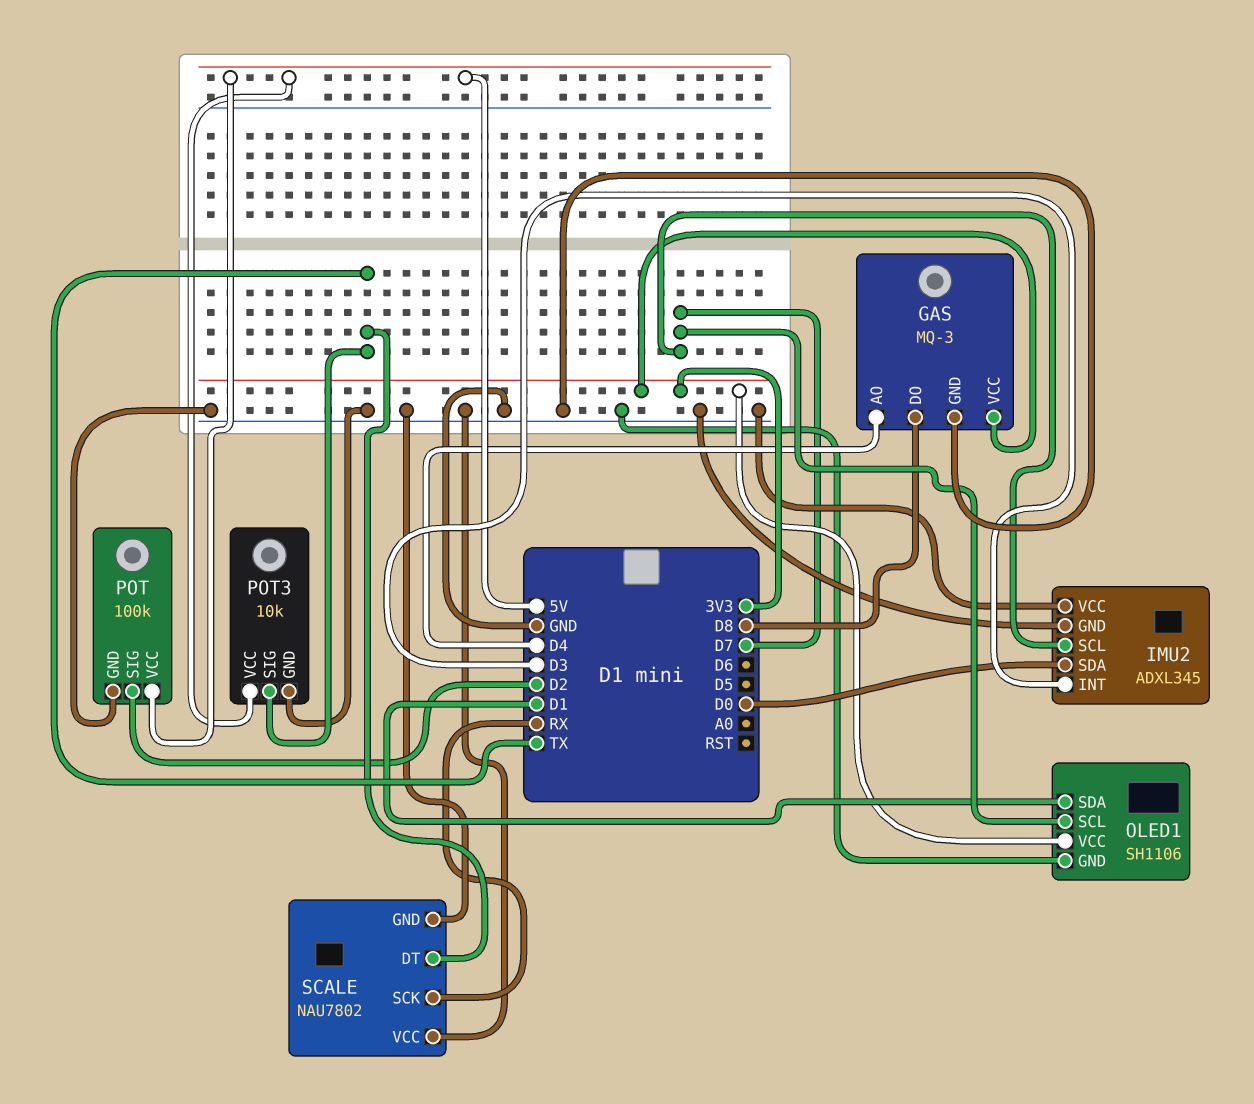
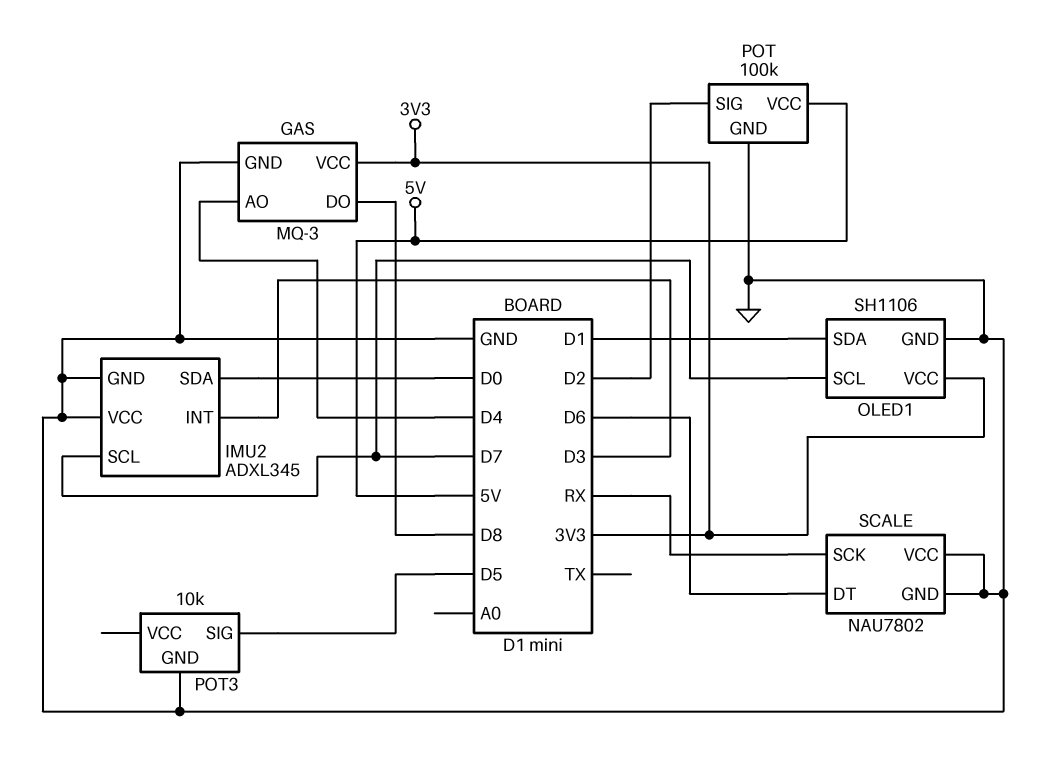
POT3 pin SIG: TX -> D5
POT3 pin VCC: 5V -> none
SCALE pin DT: TX -> D6

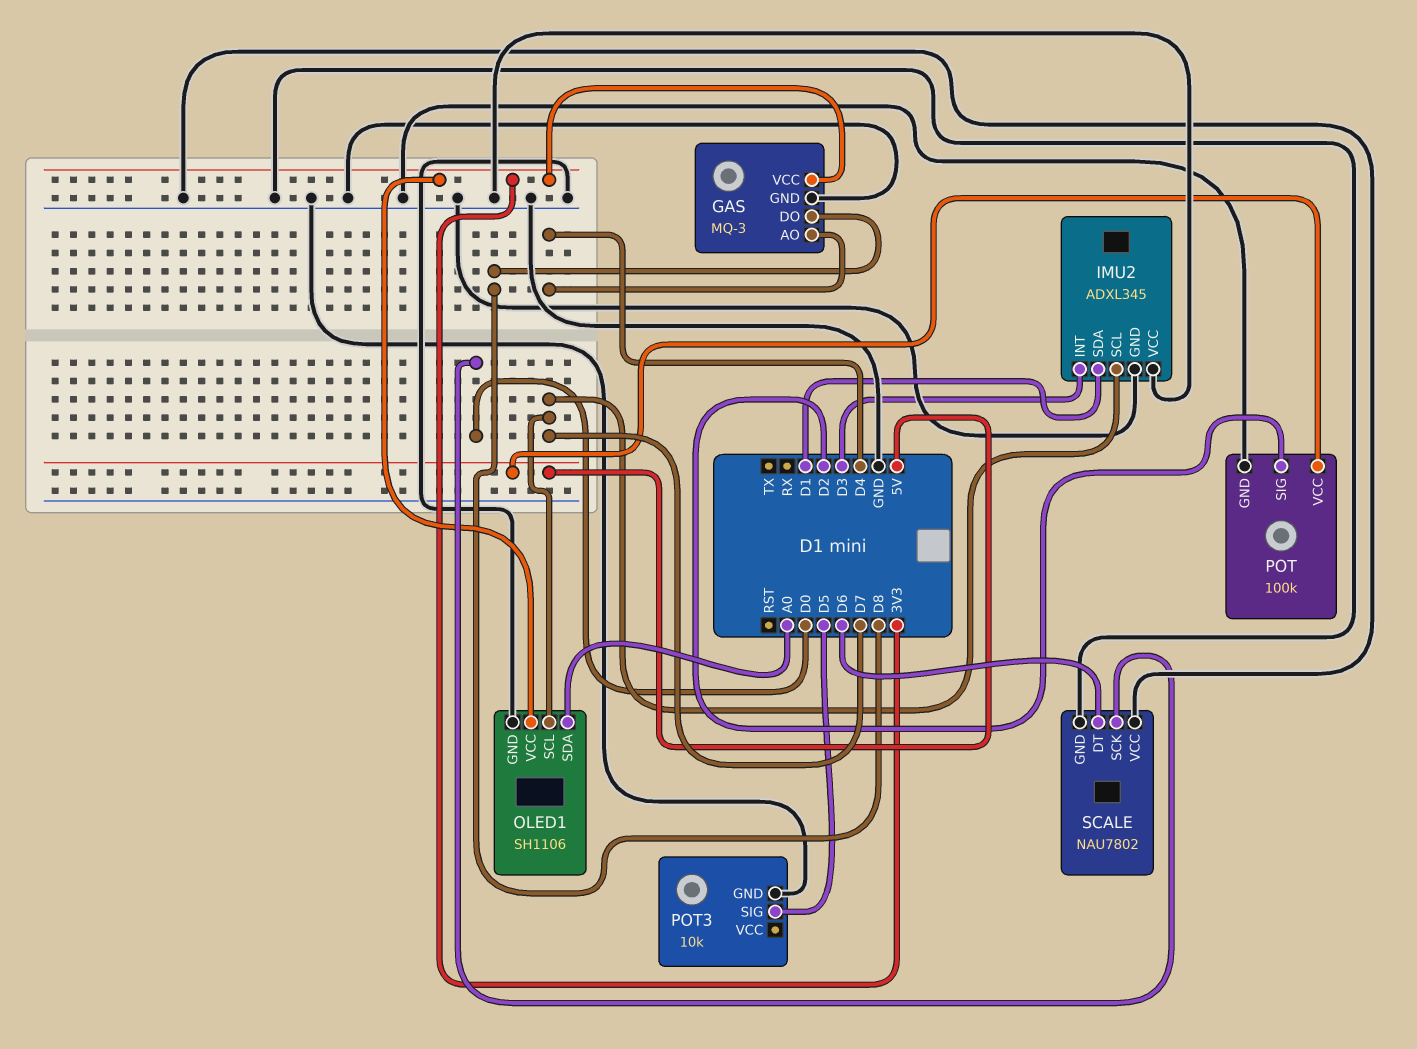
IMU2 pin SDA: D0 -> D1
OLED1 pin SDA: D1 -> A0
SCALE pin SCK: RX -> D0

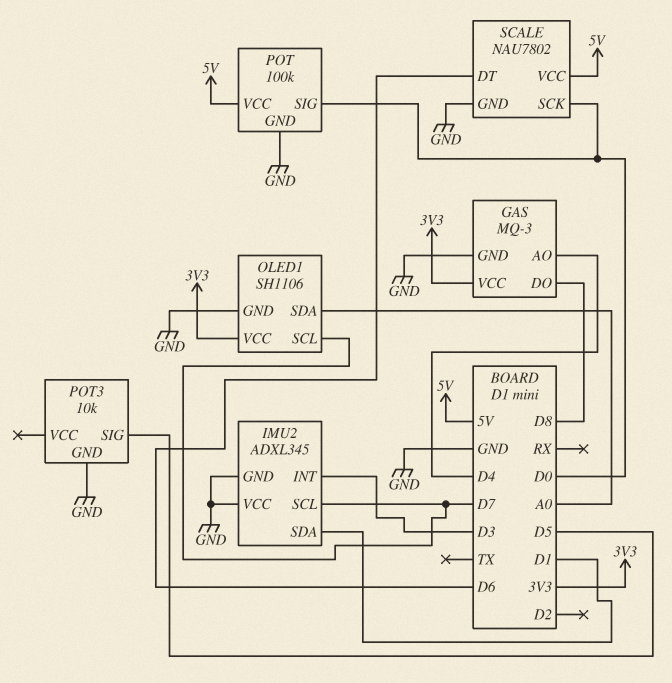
POT pin SIG: D2 -> D0
SCALE pin VCC: GND -> 5V

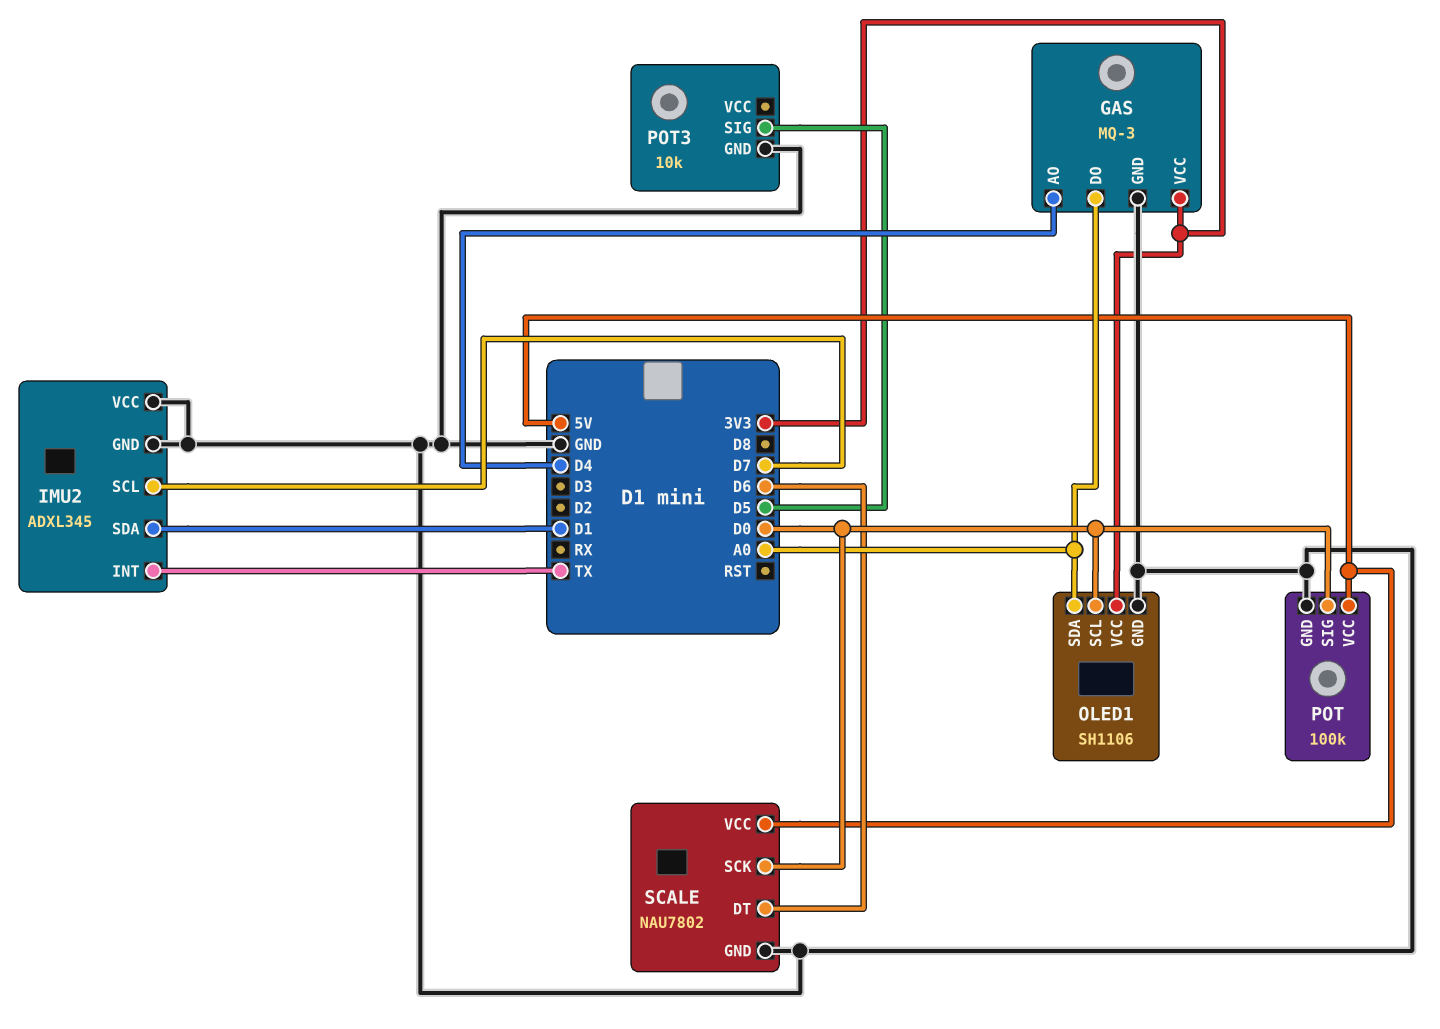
GAS pin DO: D8 -> A0
IMU2 pin INT: D3 -> TX
OLED1 pin SCL: D7 -> D0

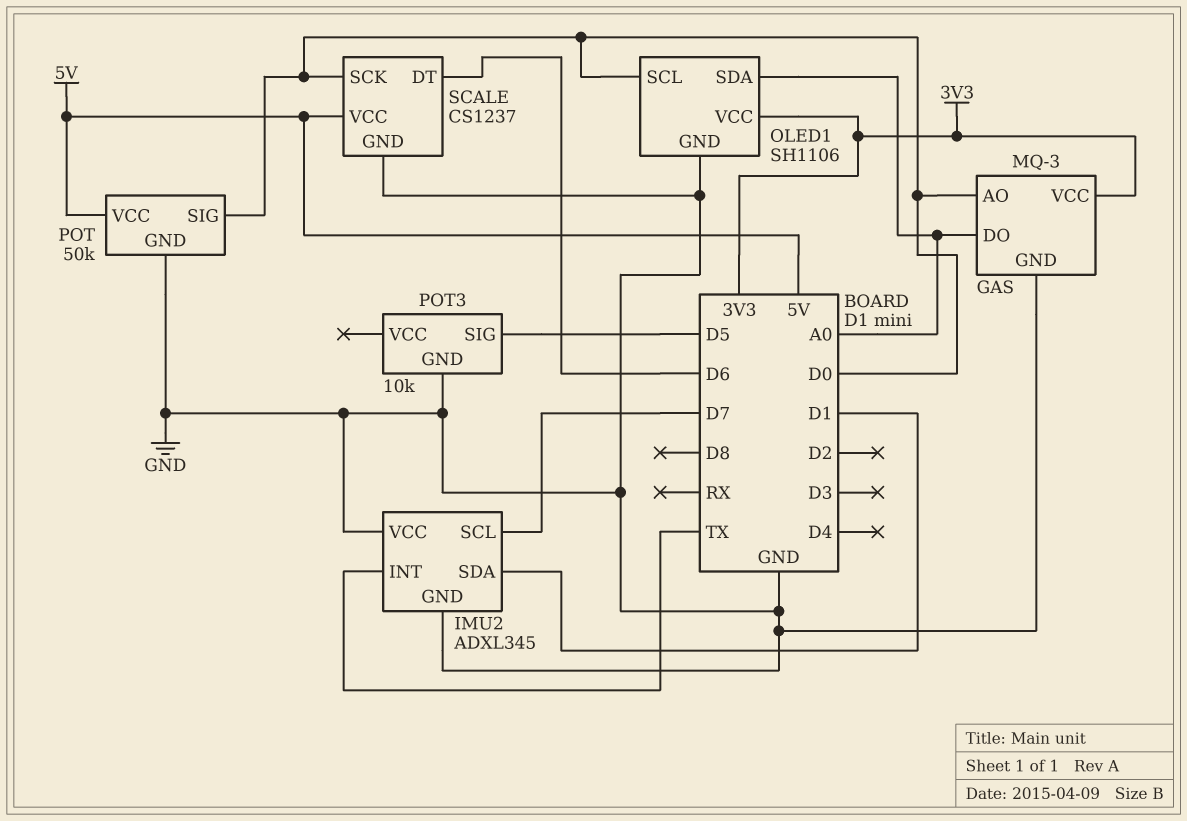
GAS pin AO: D4 -> D0
POT: 100k -> 50k
SCALE: NAU7802 -> CS1237

